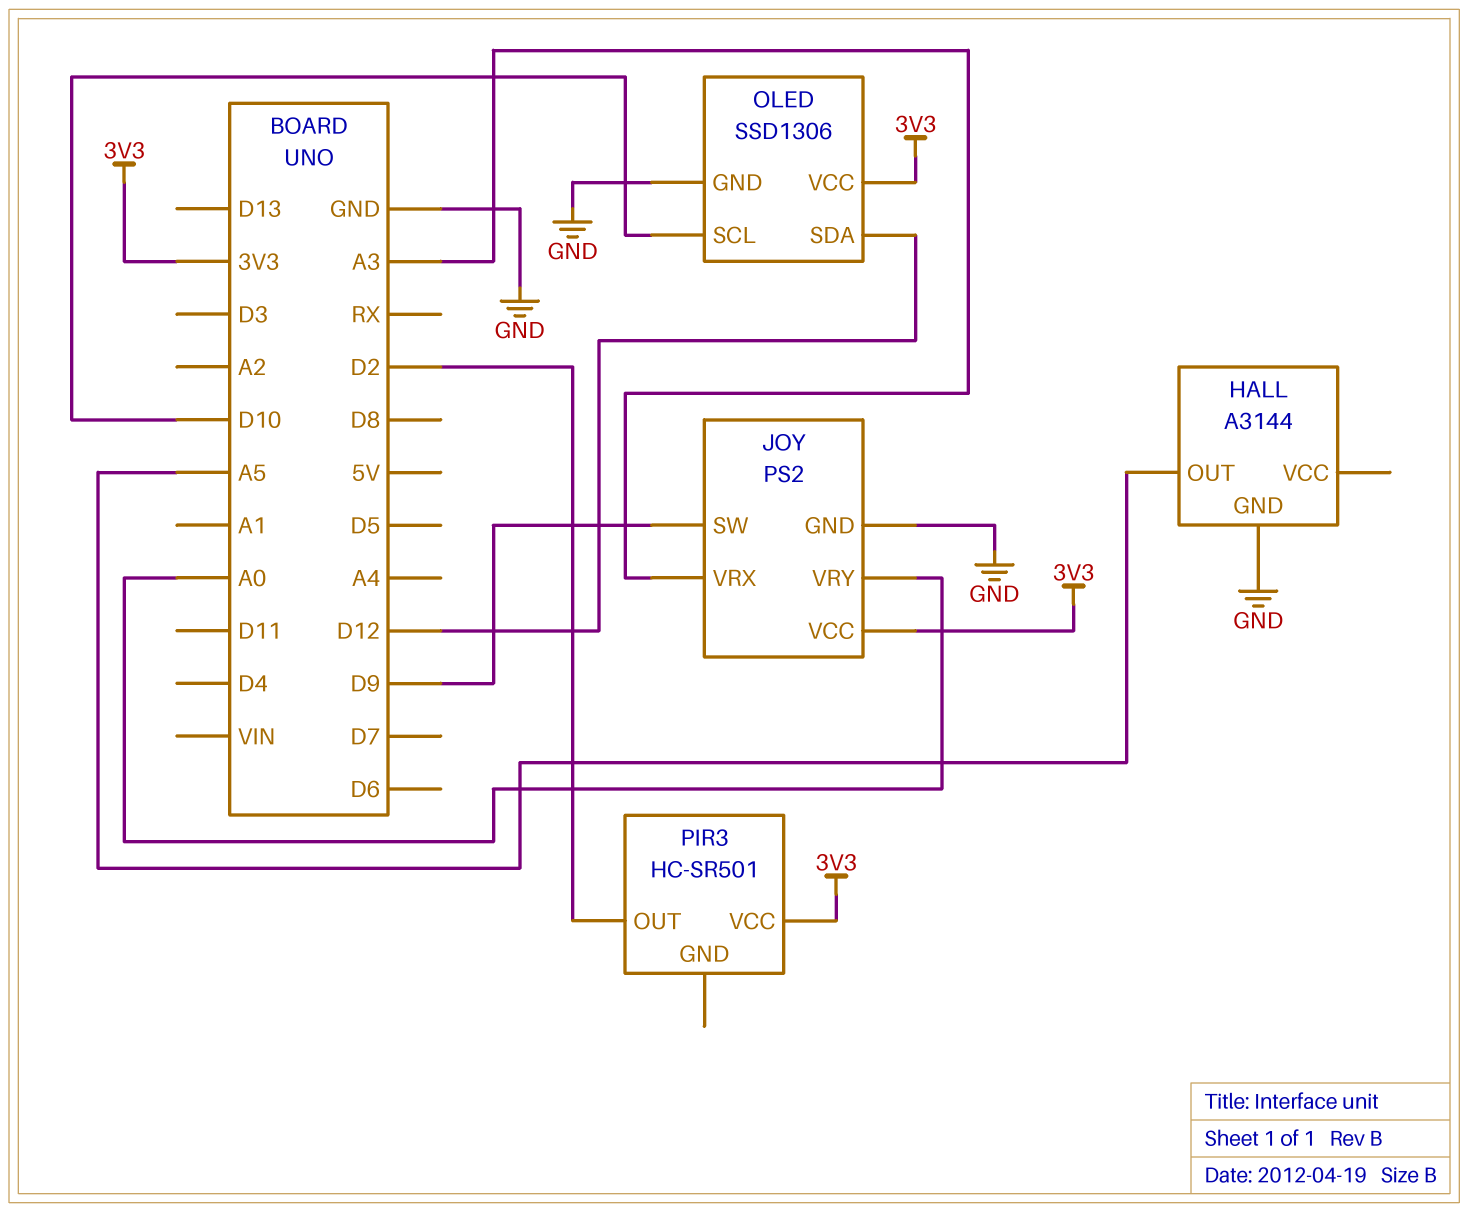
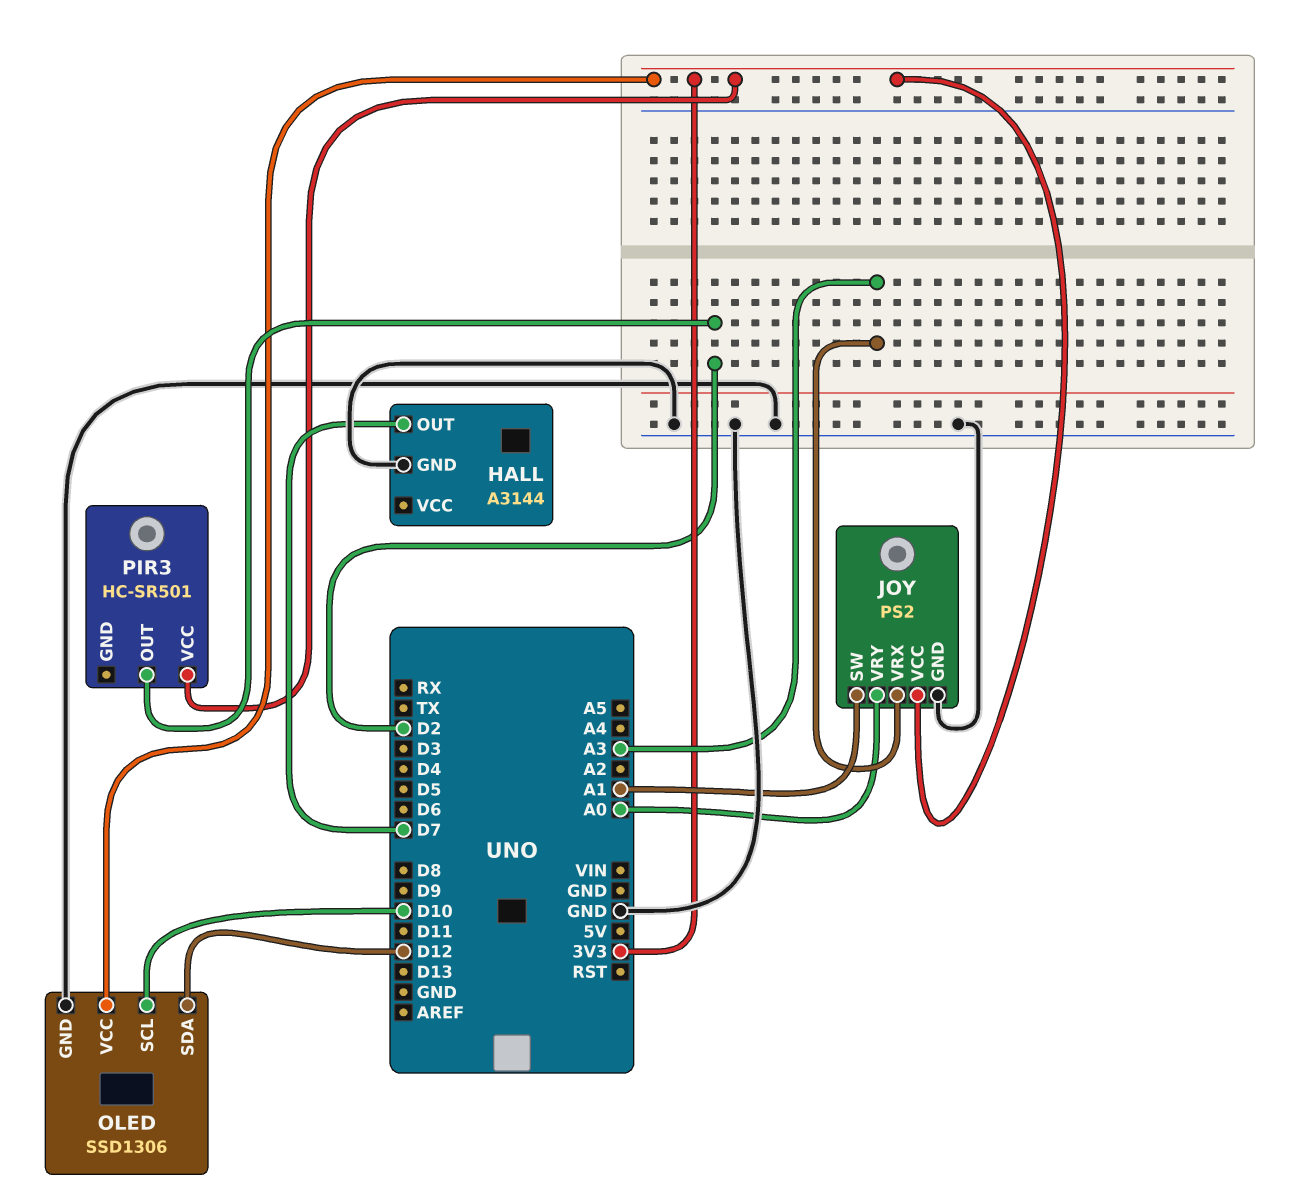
HALL pin OUT: A5 -> D7
JOY pin SW: D9 -> A1

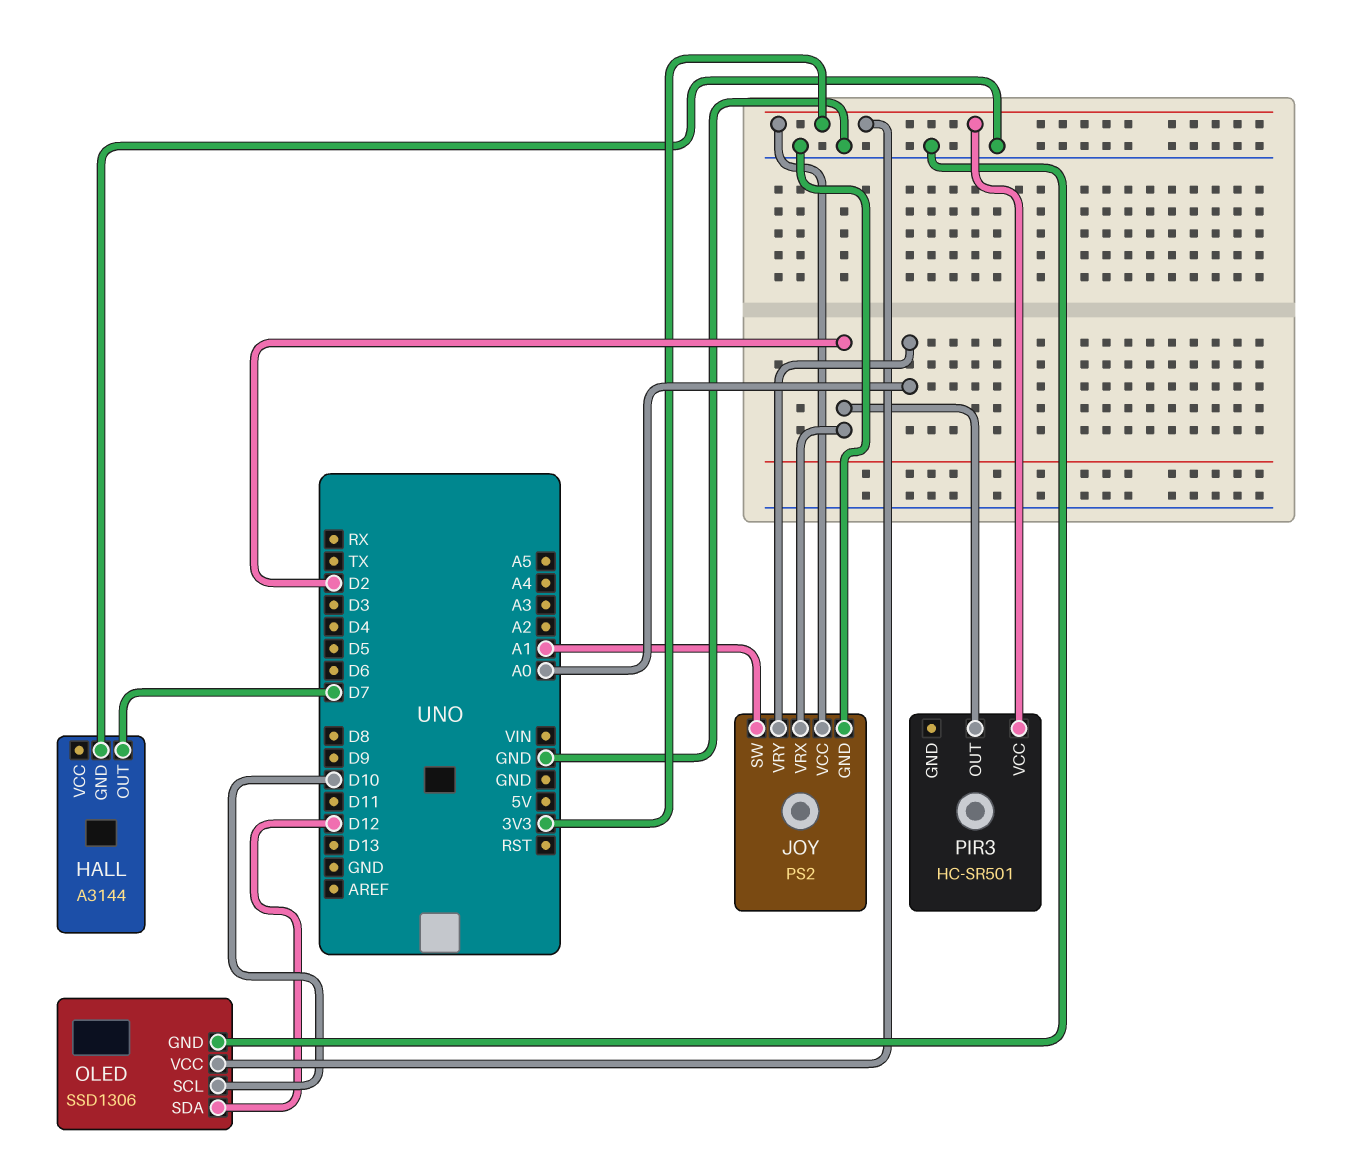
JOY pin VRX: A3 -> D2

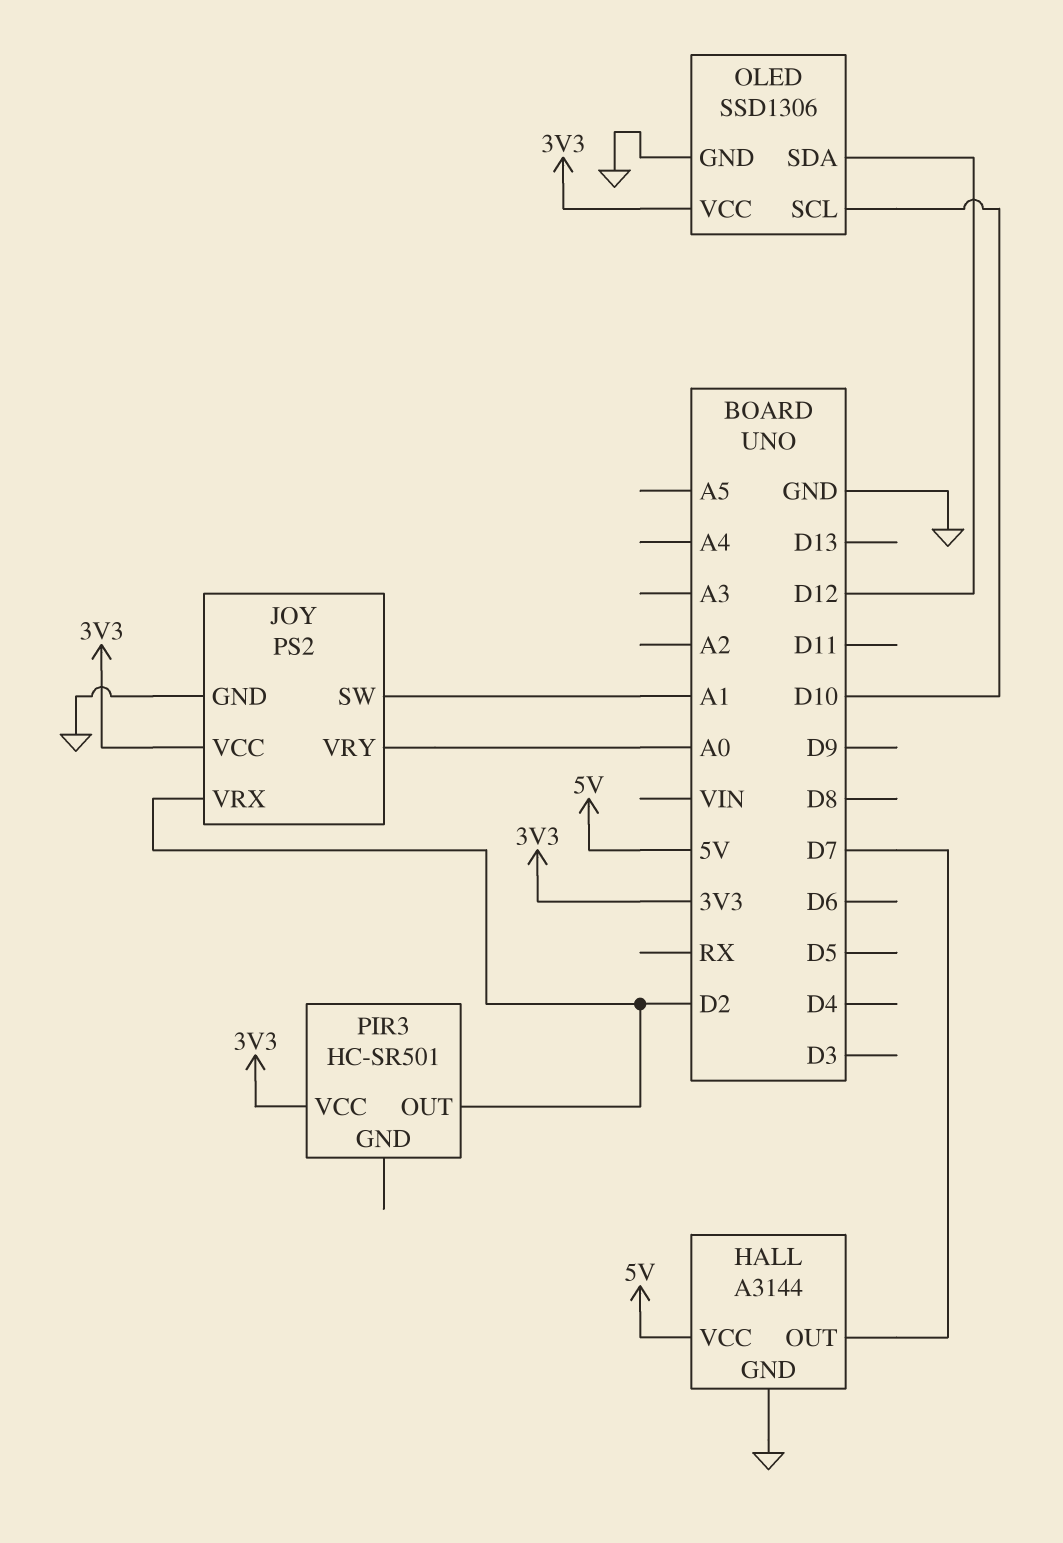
HALL pin VCC: none -> 5V

